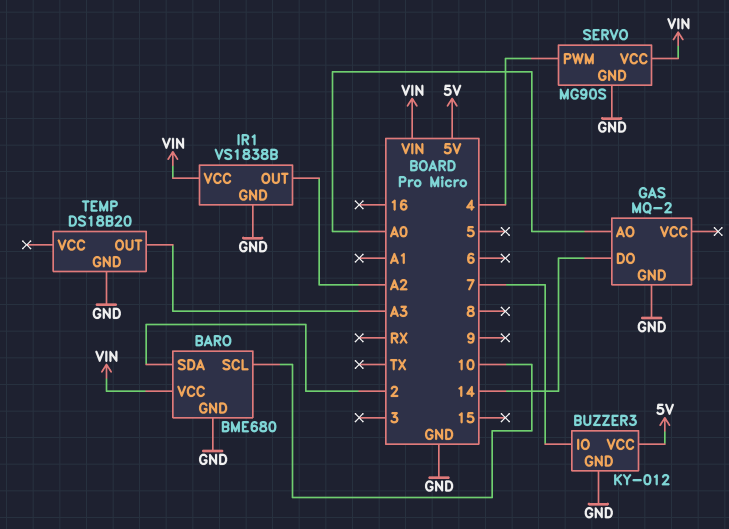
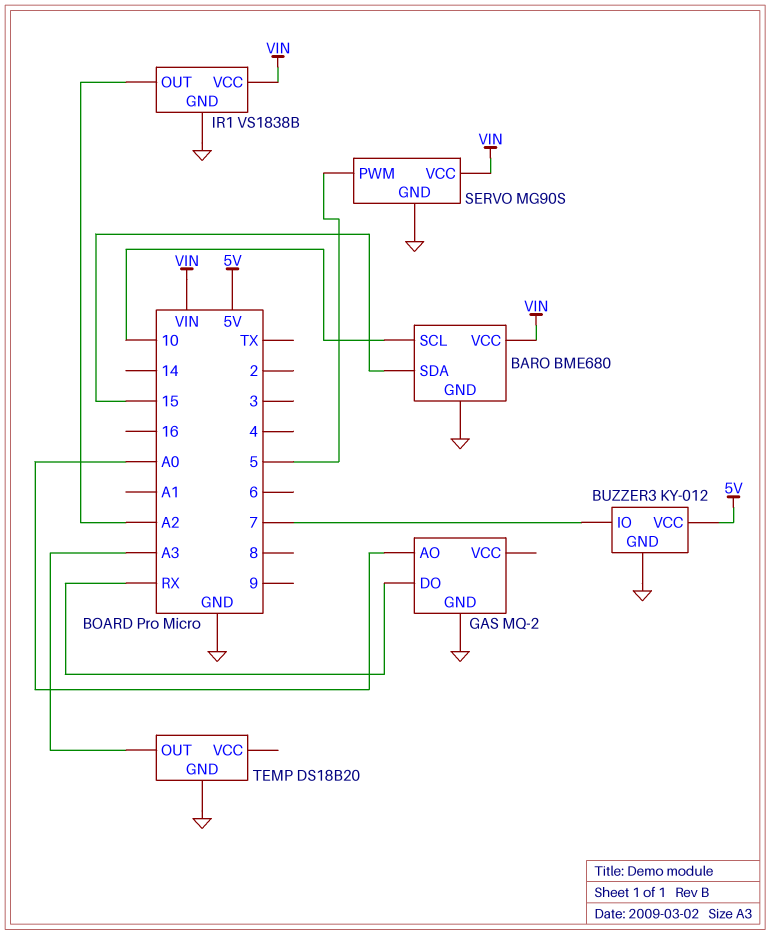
BARO pin SDA: 2 -> 15
GAS pin DO: 14 -> RX
SERVO pin PWM: 4 -> 5

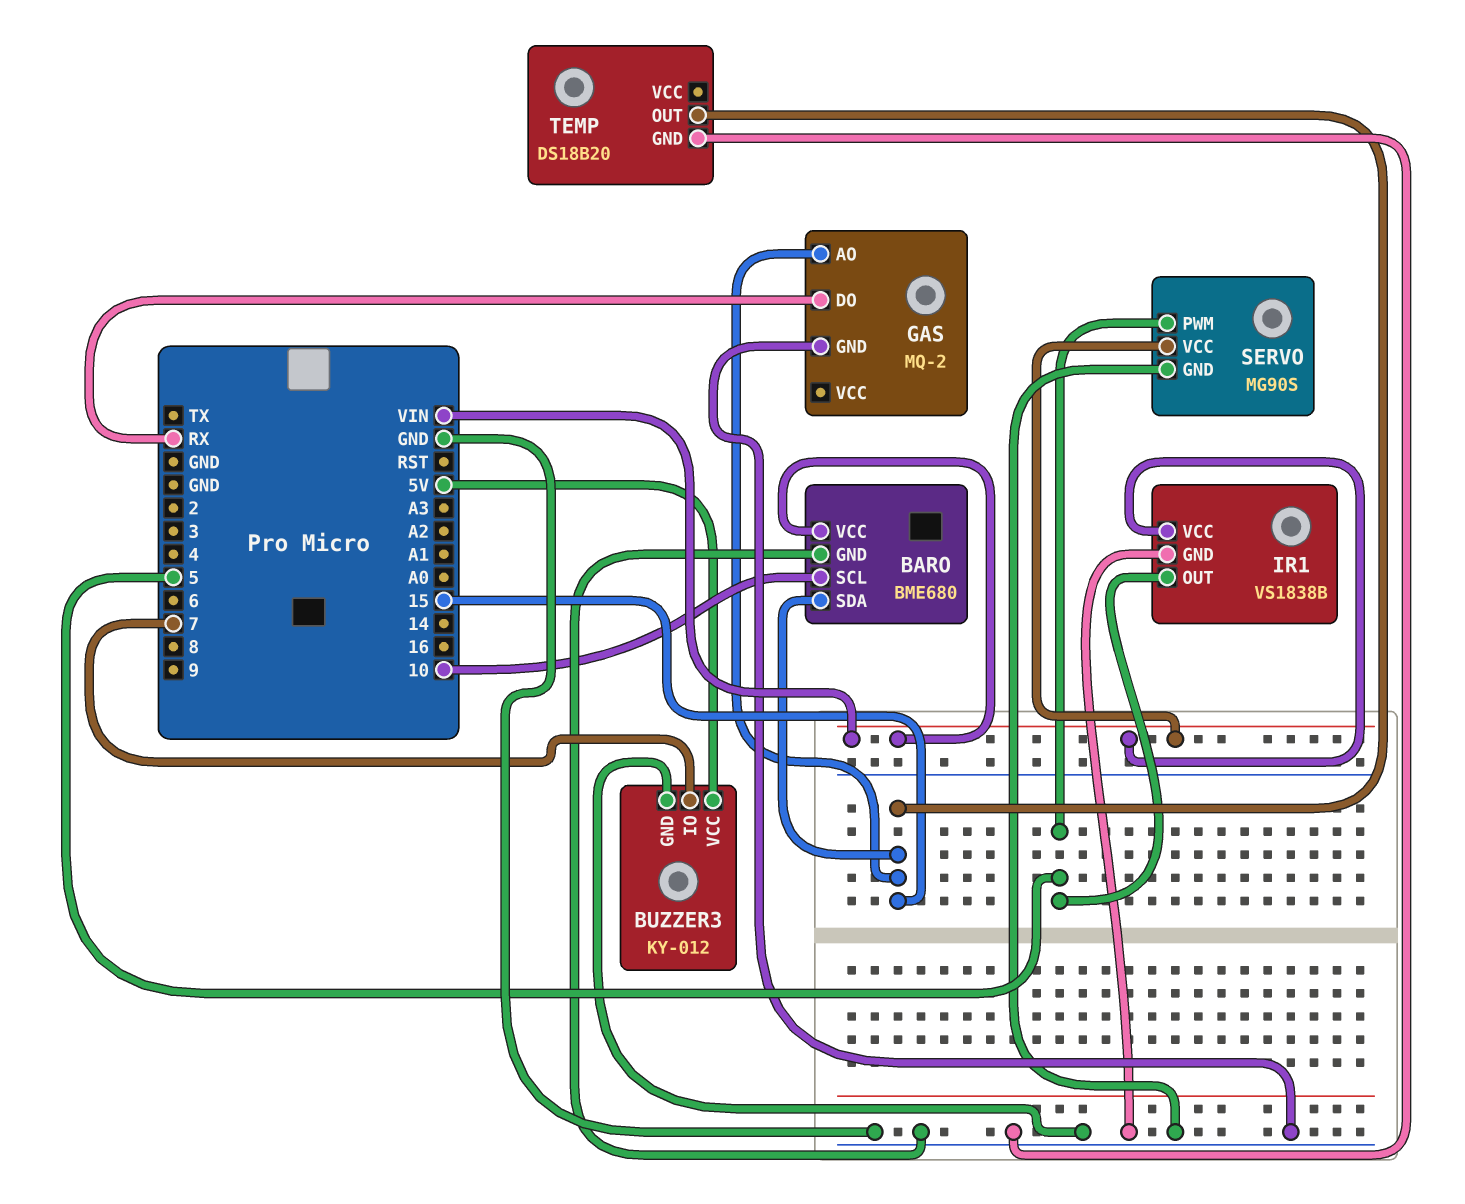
GAS pin AO: A0 -> 15
IR1 pin OUT: A2 -> 5
TEMP pin OUT: A3 -> 15

